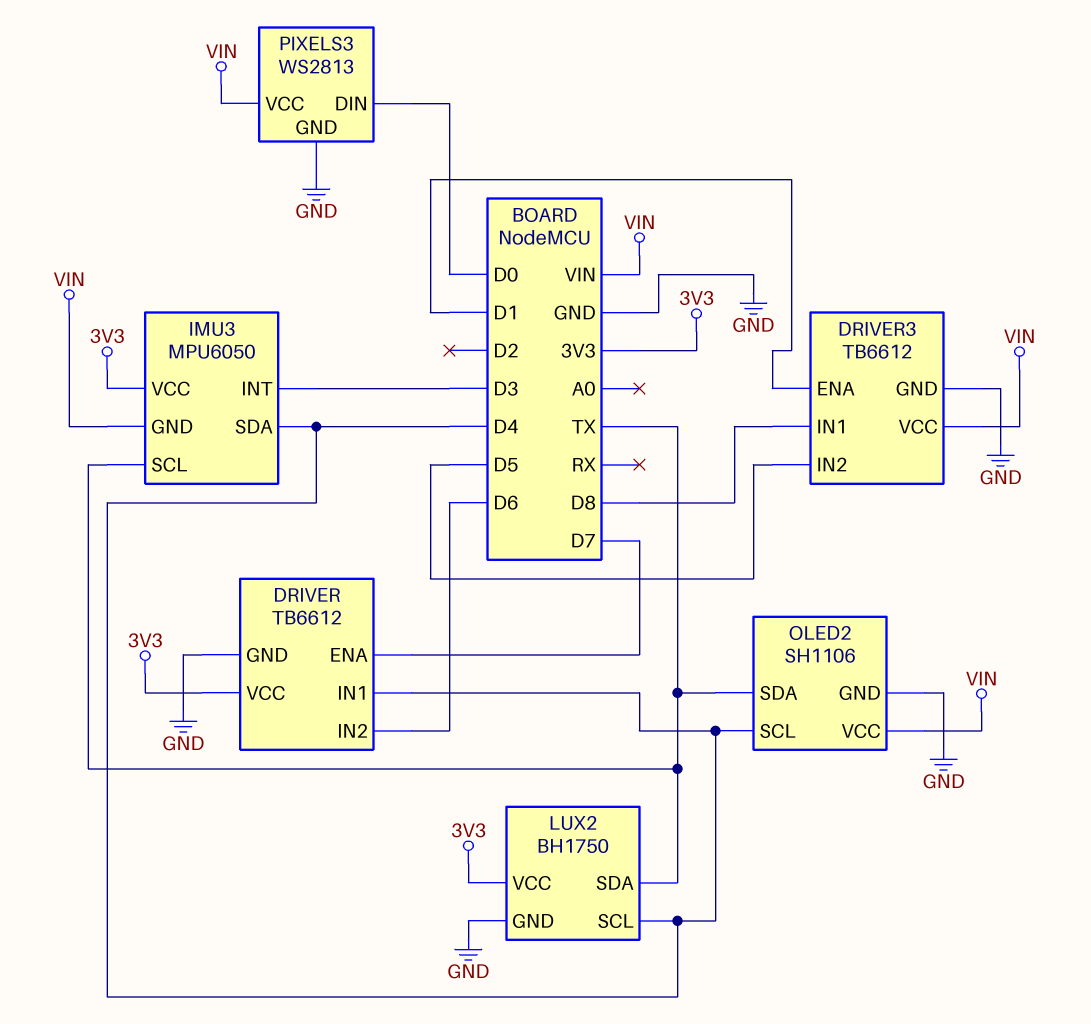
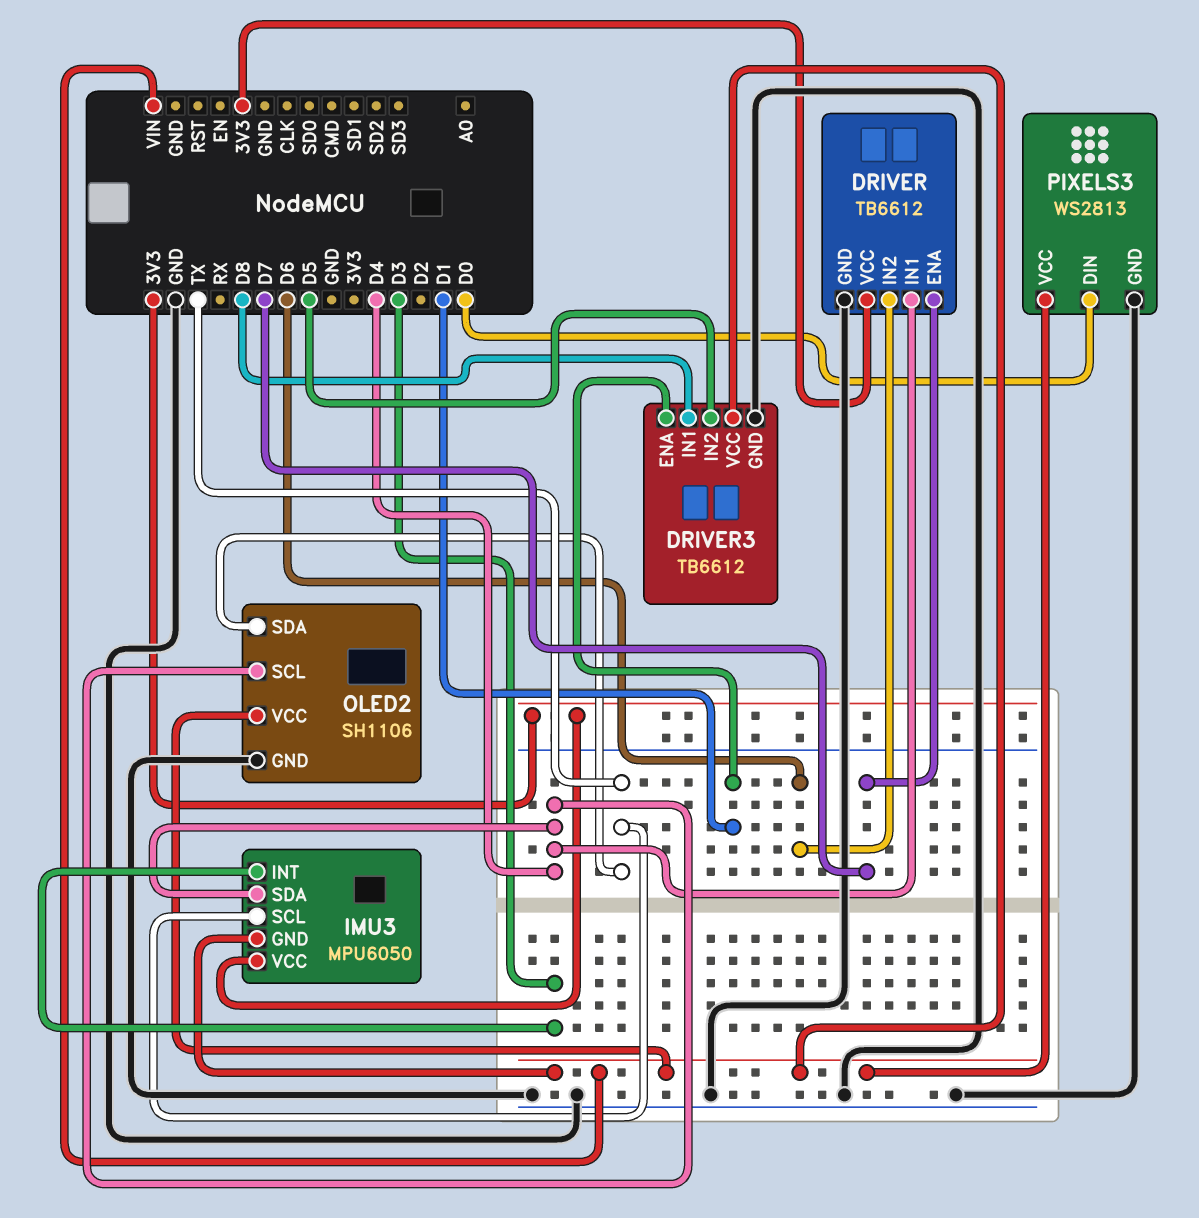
LUX2: BH1750 -> none
LUX2 pin GND: GND -> none
LUX2 pin SCL: D4 -> none
LUX2 pin SDA: TX -> none
LUX2 pin VCC: 3V3 -> none

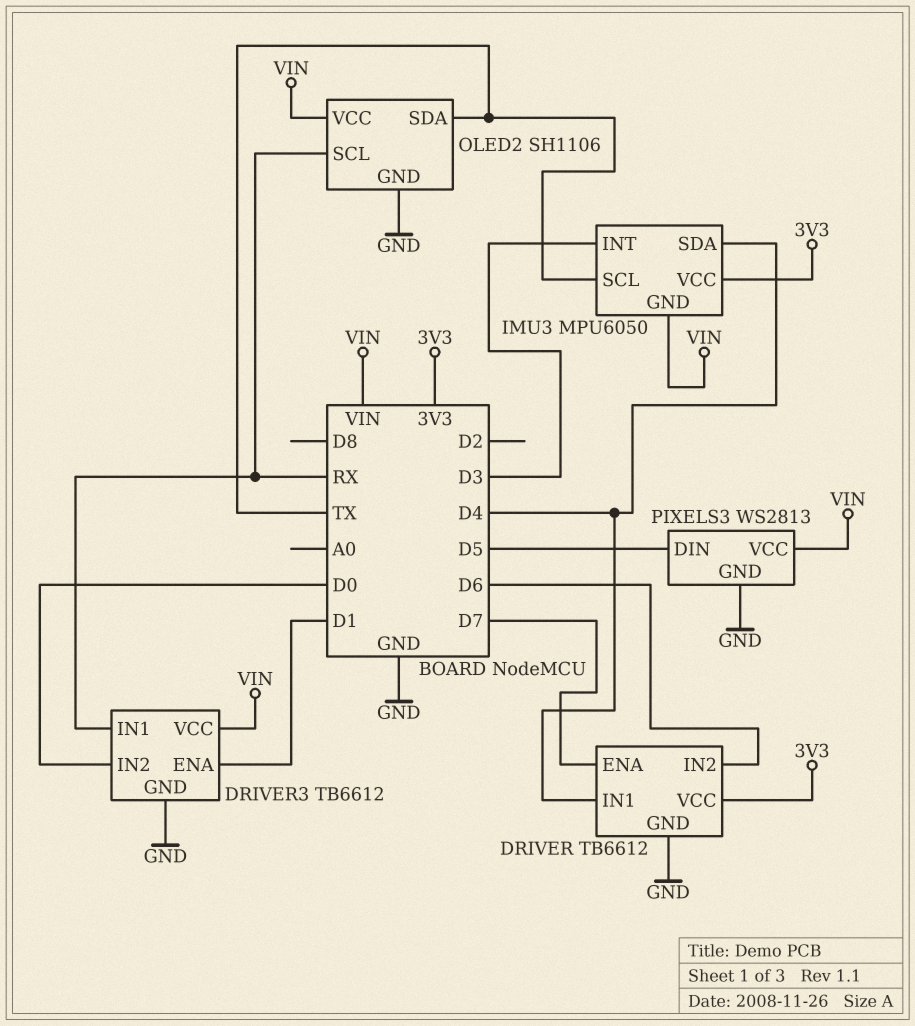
DRIVER3 pin IN1: D8 -> RX
DRIVER3 pin IN2: D5 -> D0
OLED2 pin SCL: D4 -> RX
PIXELS3 pin DIN: D0 -> D5

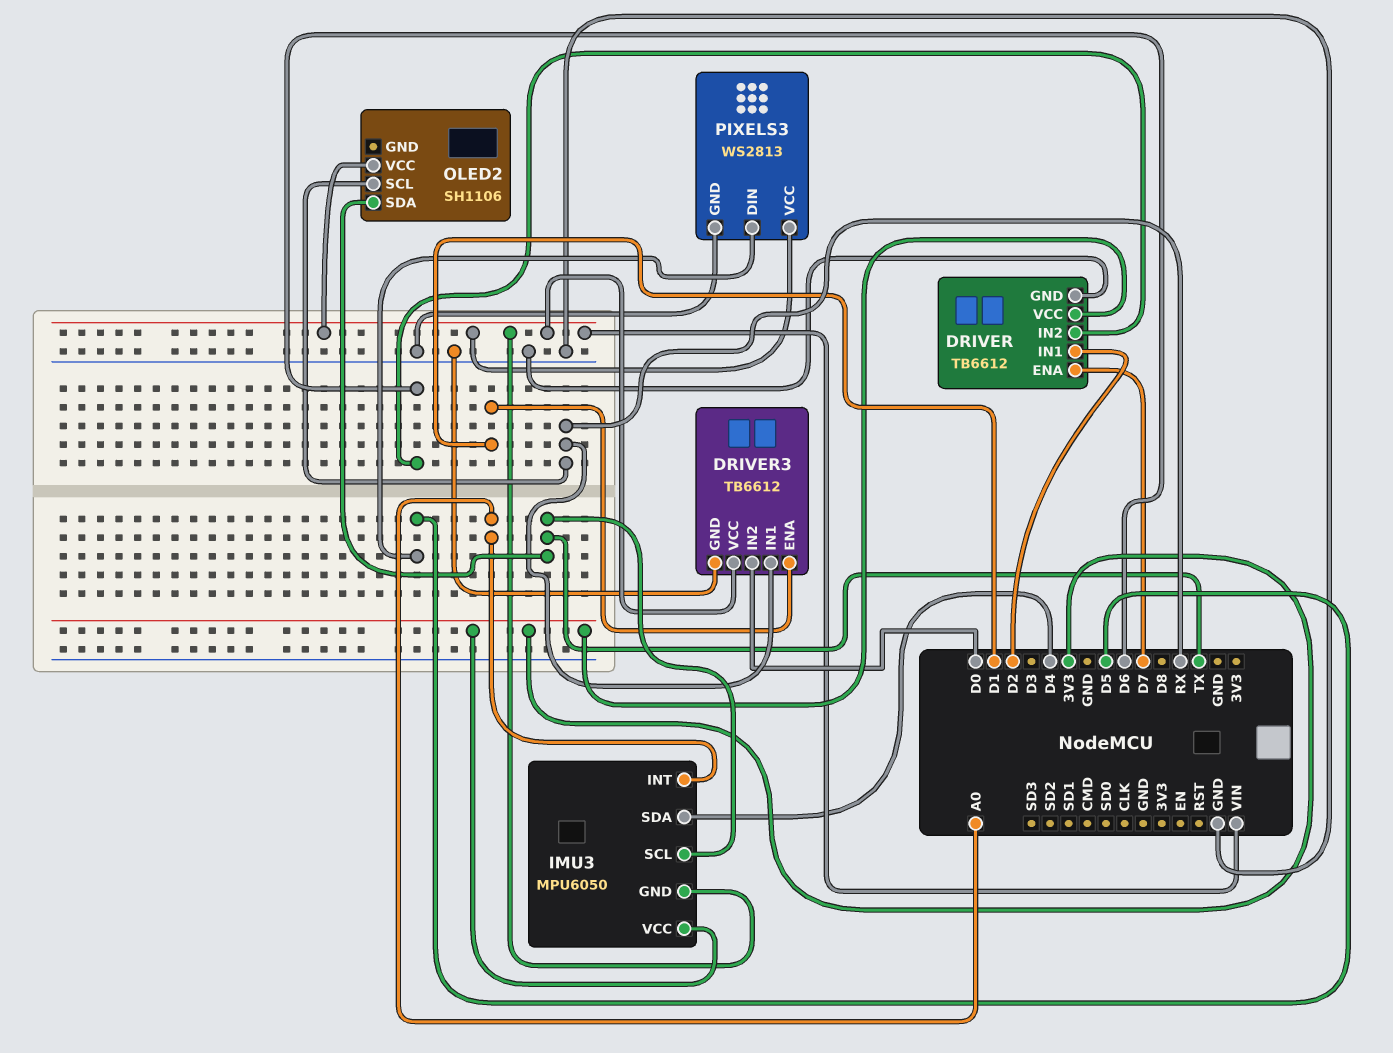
DRIVER pin IN1: D4 -> D2
IMU3 pin INT: D3 -> A0
OLED2 pin GND: GND -> none

